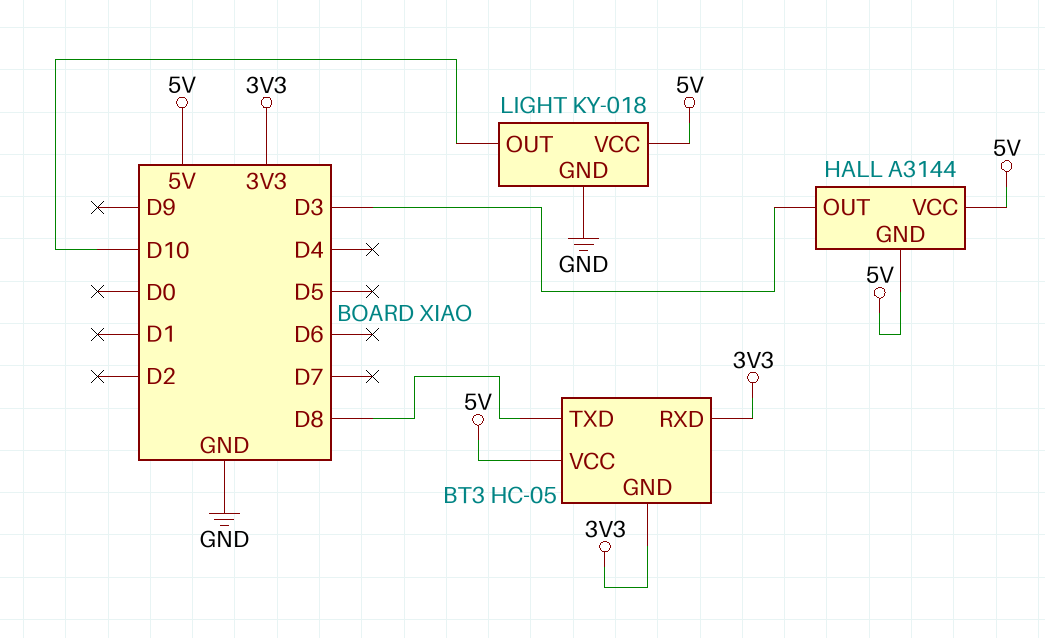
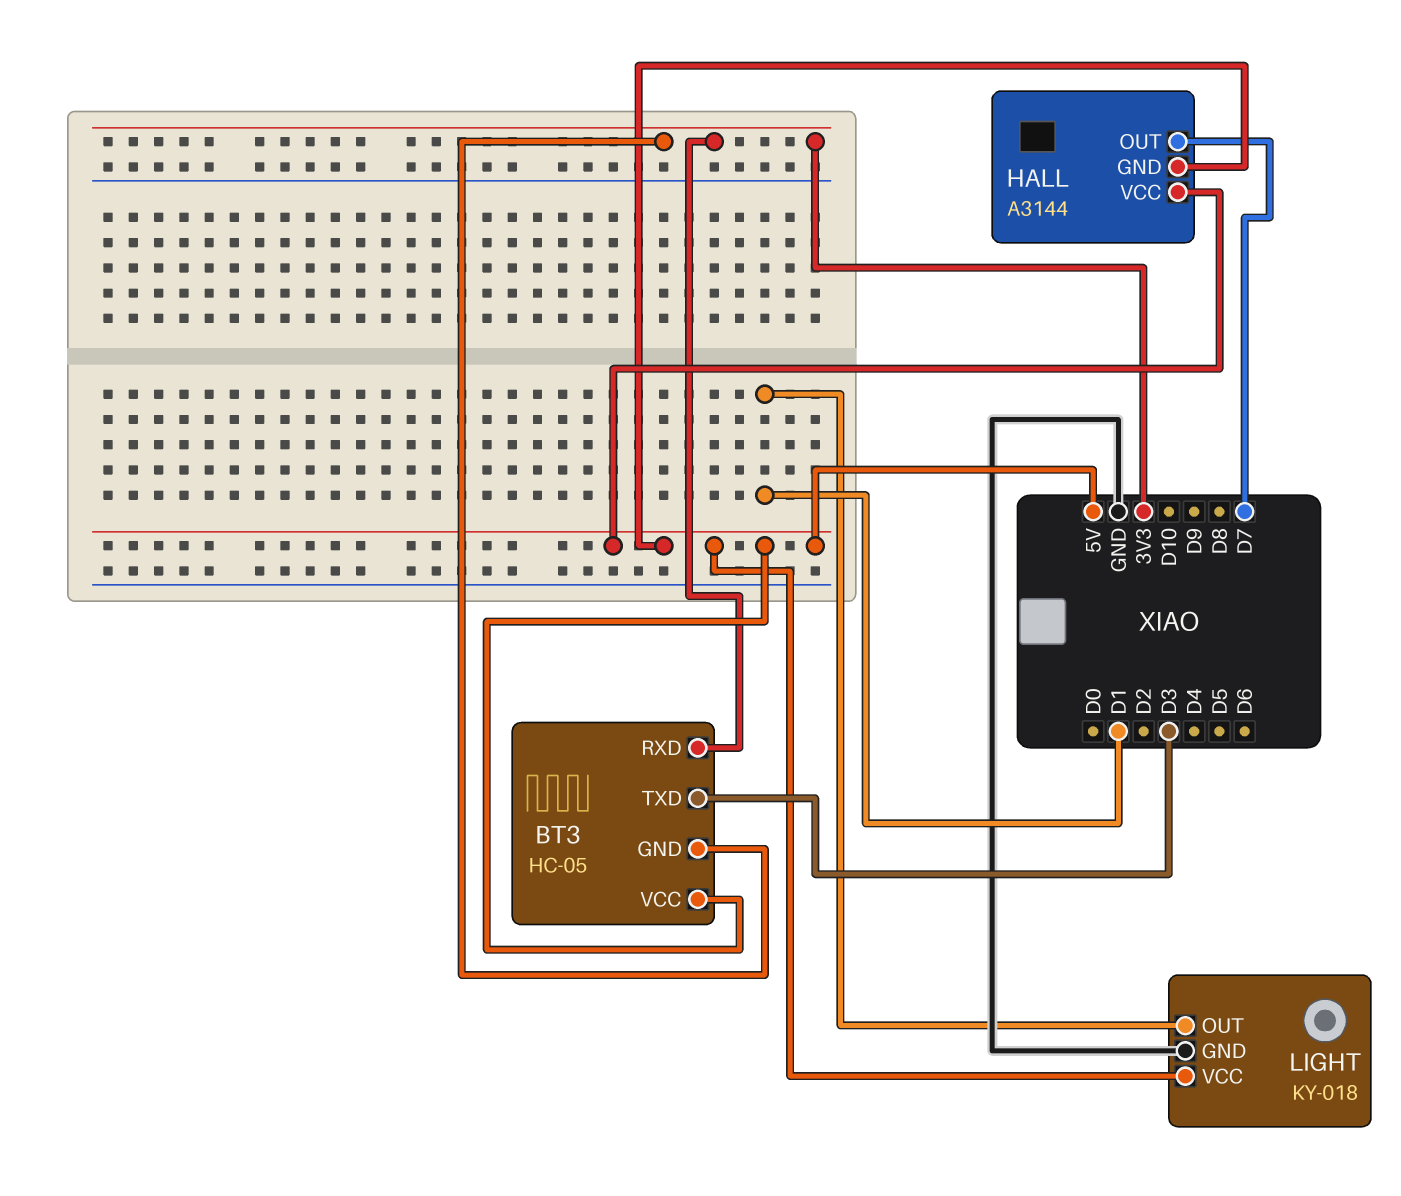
BT3 pin TXD: D8 -> D3
HALL pin OUT: D3 -> D7
LIGHT pin OUT: D10 -> D1

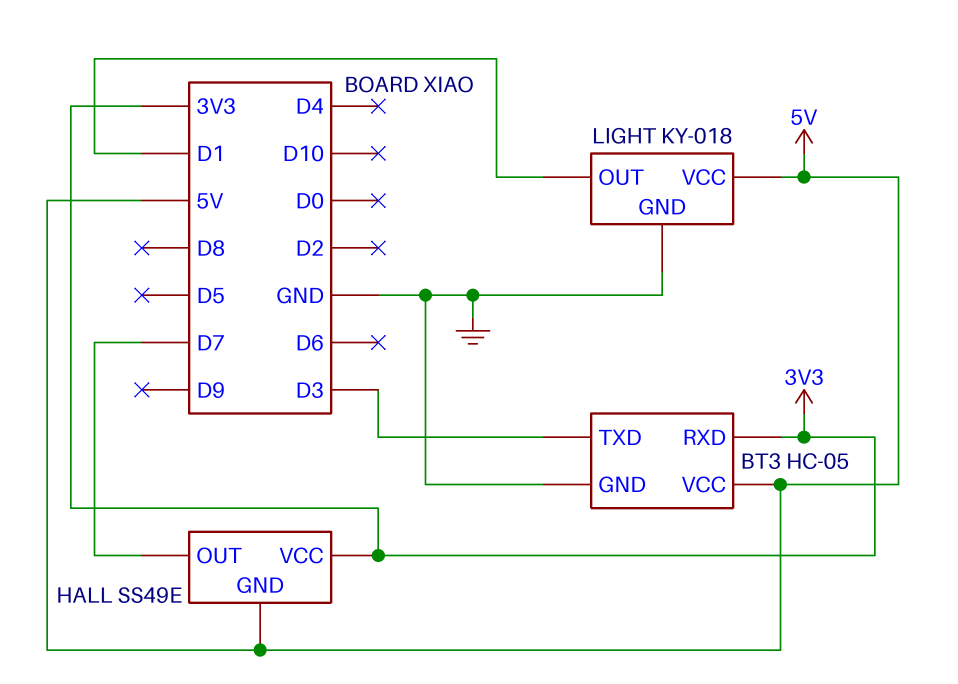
BT3 pin GND: 3V3 -> GND
HALL: A3144 -> SS49E
HALL pin VCC: 5V -> 3V3

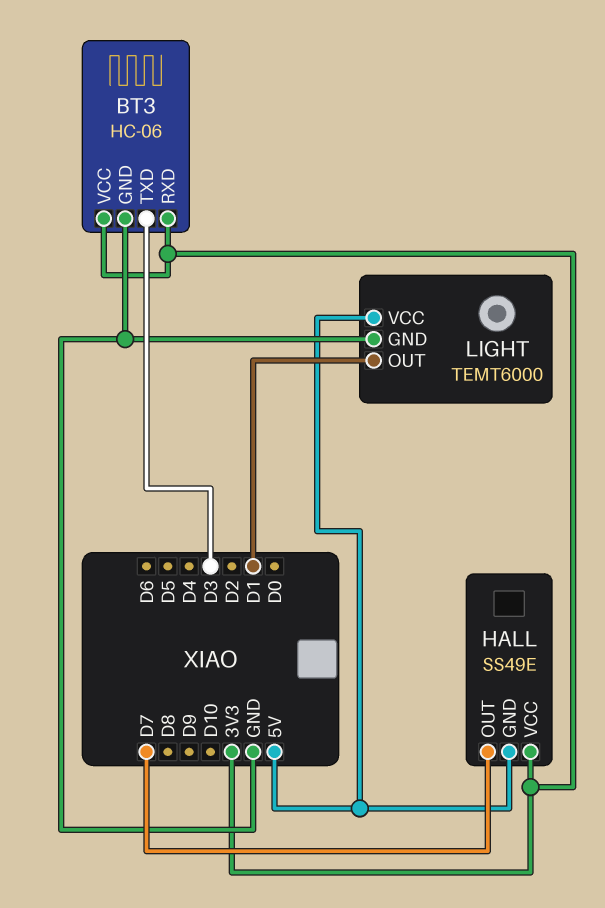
BT3: HC-05 -> HC-06
BT3 pin VCC: 5V -> 3V3
LIGHT: KY-018 -> TEMT6000

